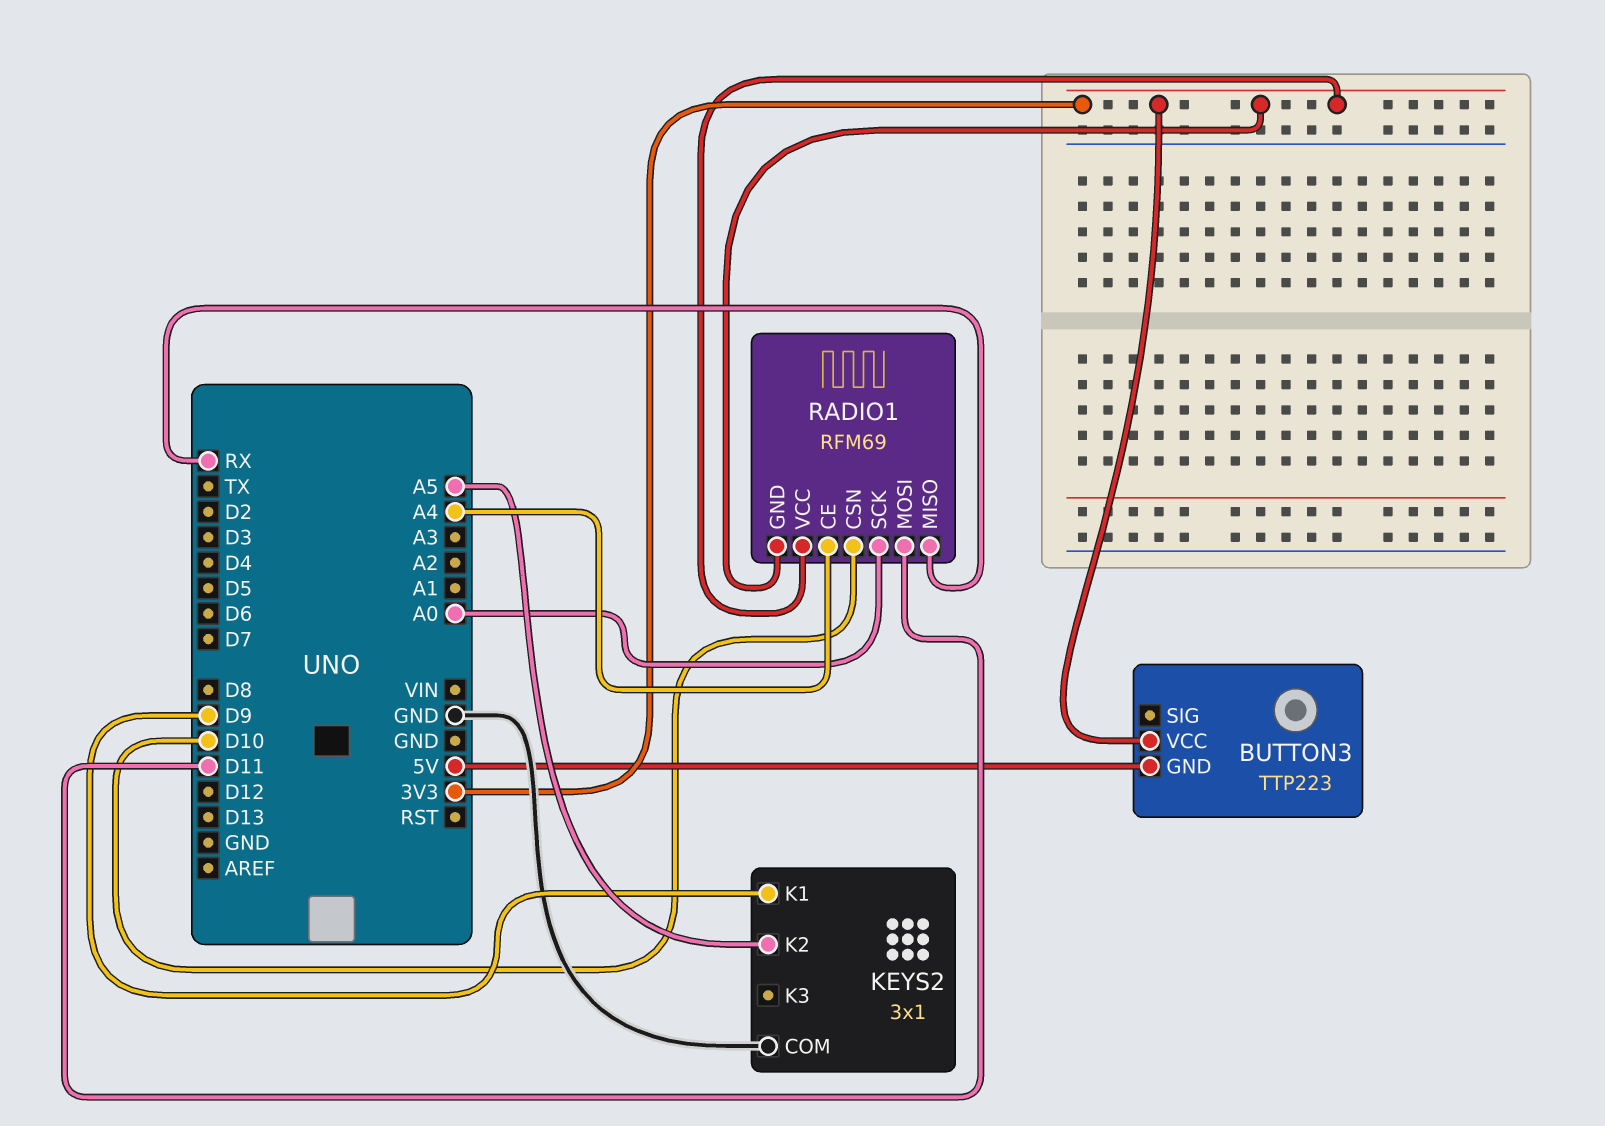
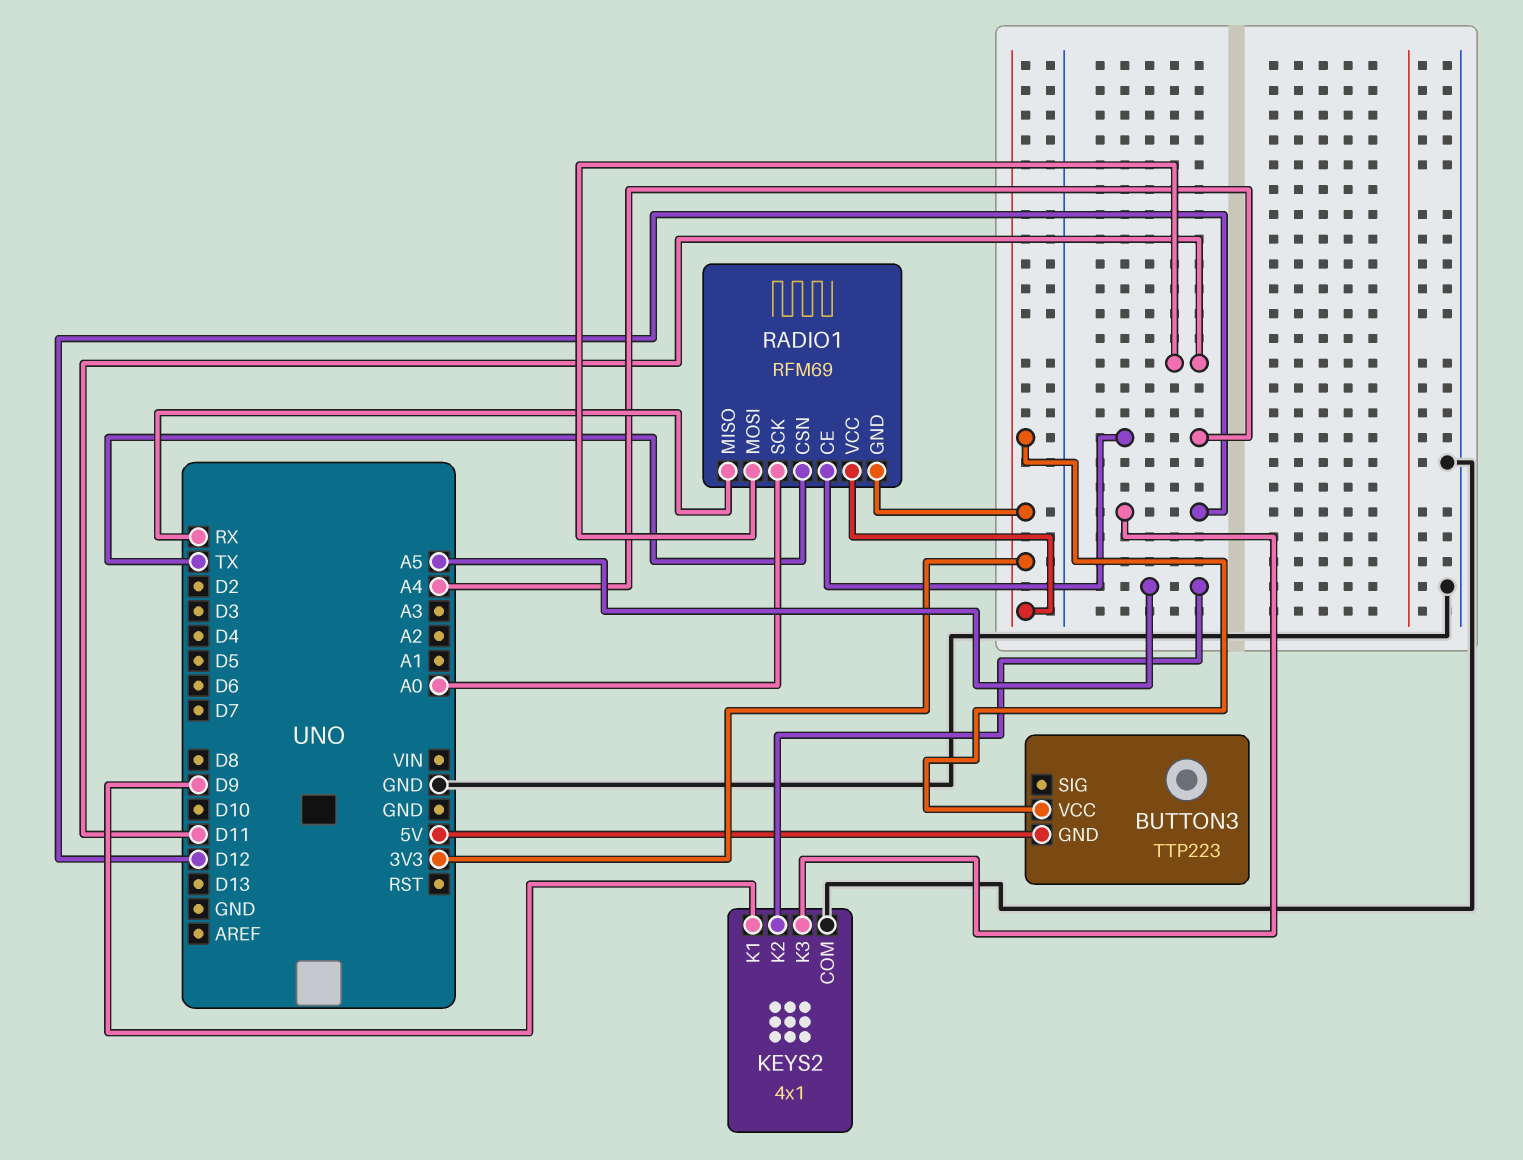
KEYS2: 3x1 -> 4x1
KEYS2 pin K3: none -> D12
RADIO1 pin CSN: D10 -> TX

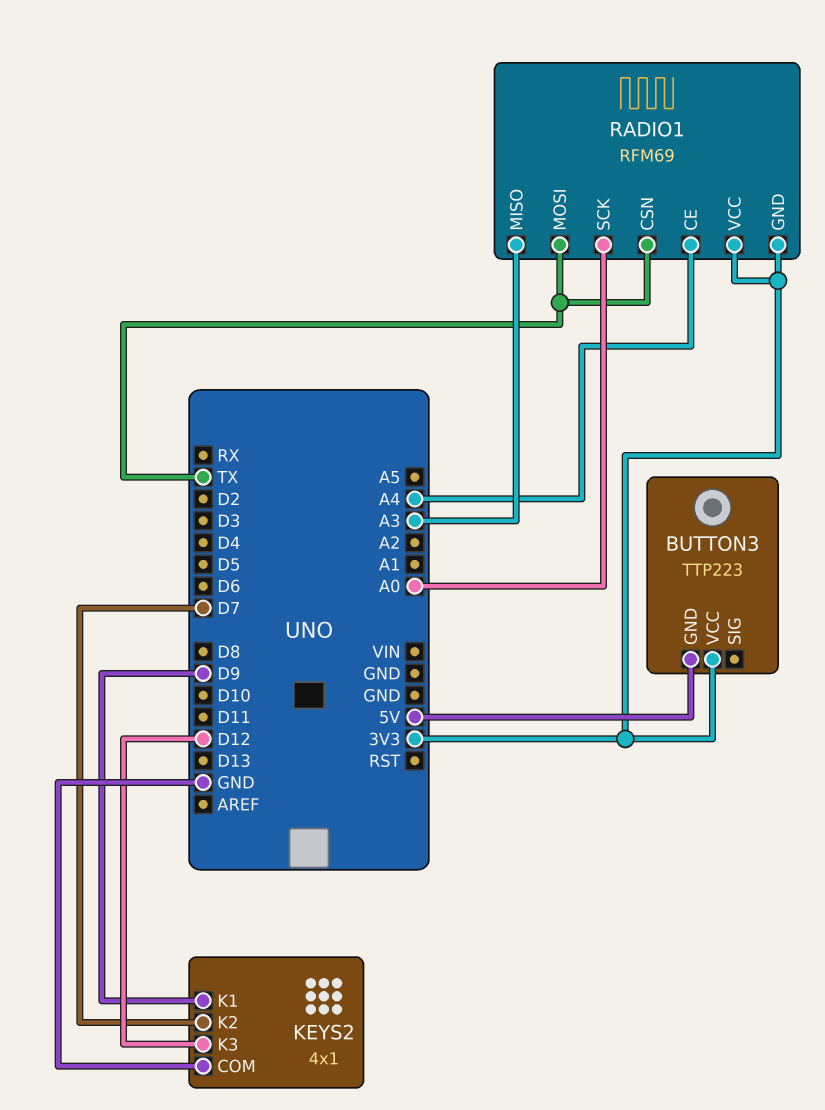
KEYS2 pin K2: A5 -> D7
RADIO1 pin MISO: RX -> A3
RADIO1 pin MOSI: D11 -> TX

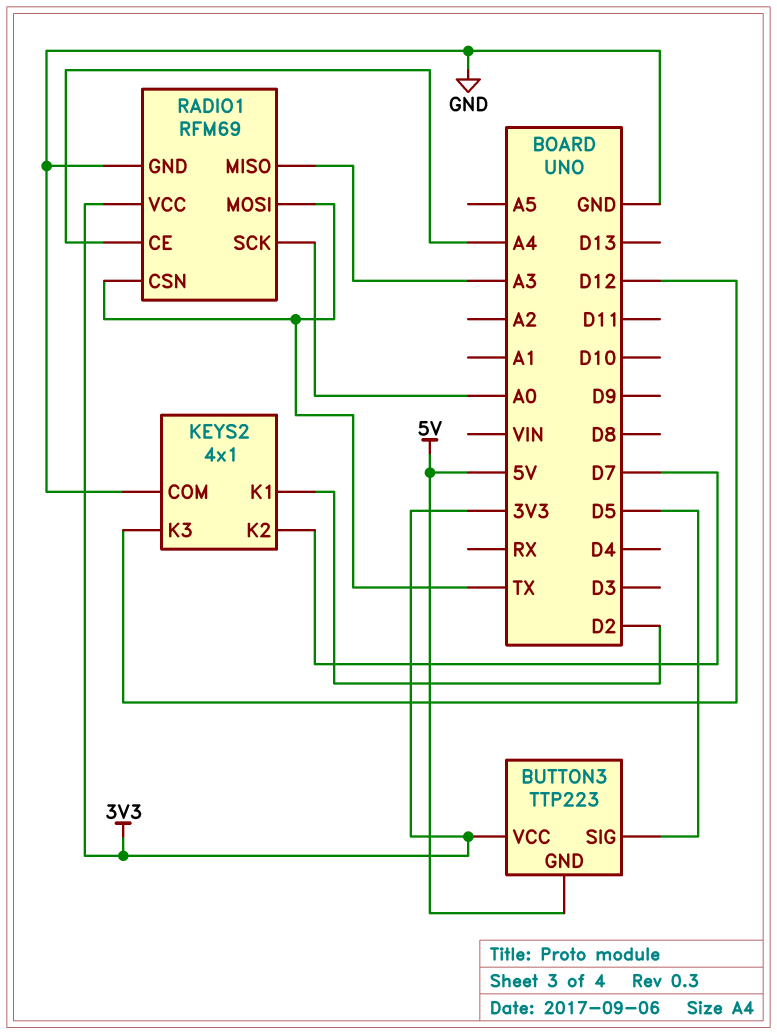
BUTTON3 pin SIG: none -> D5
KEYS2 pin K1: D9 -> D2
RADIO1 pin GND: 3V3 -> GND

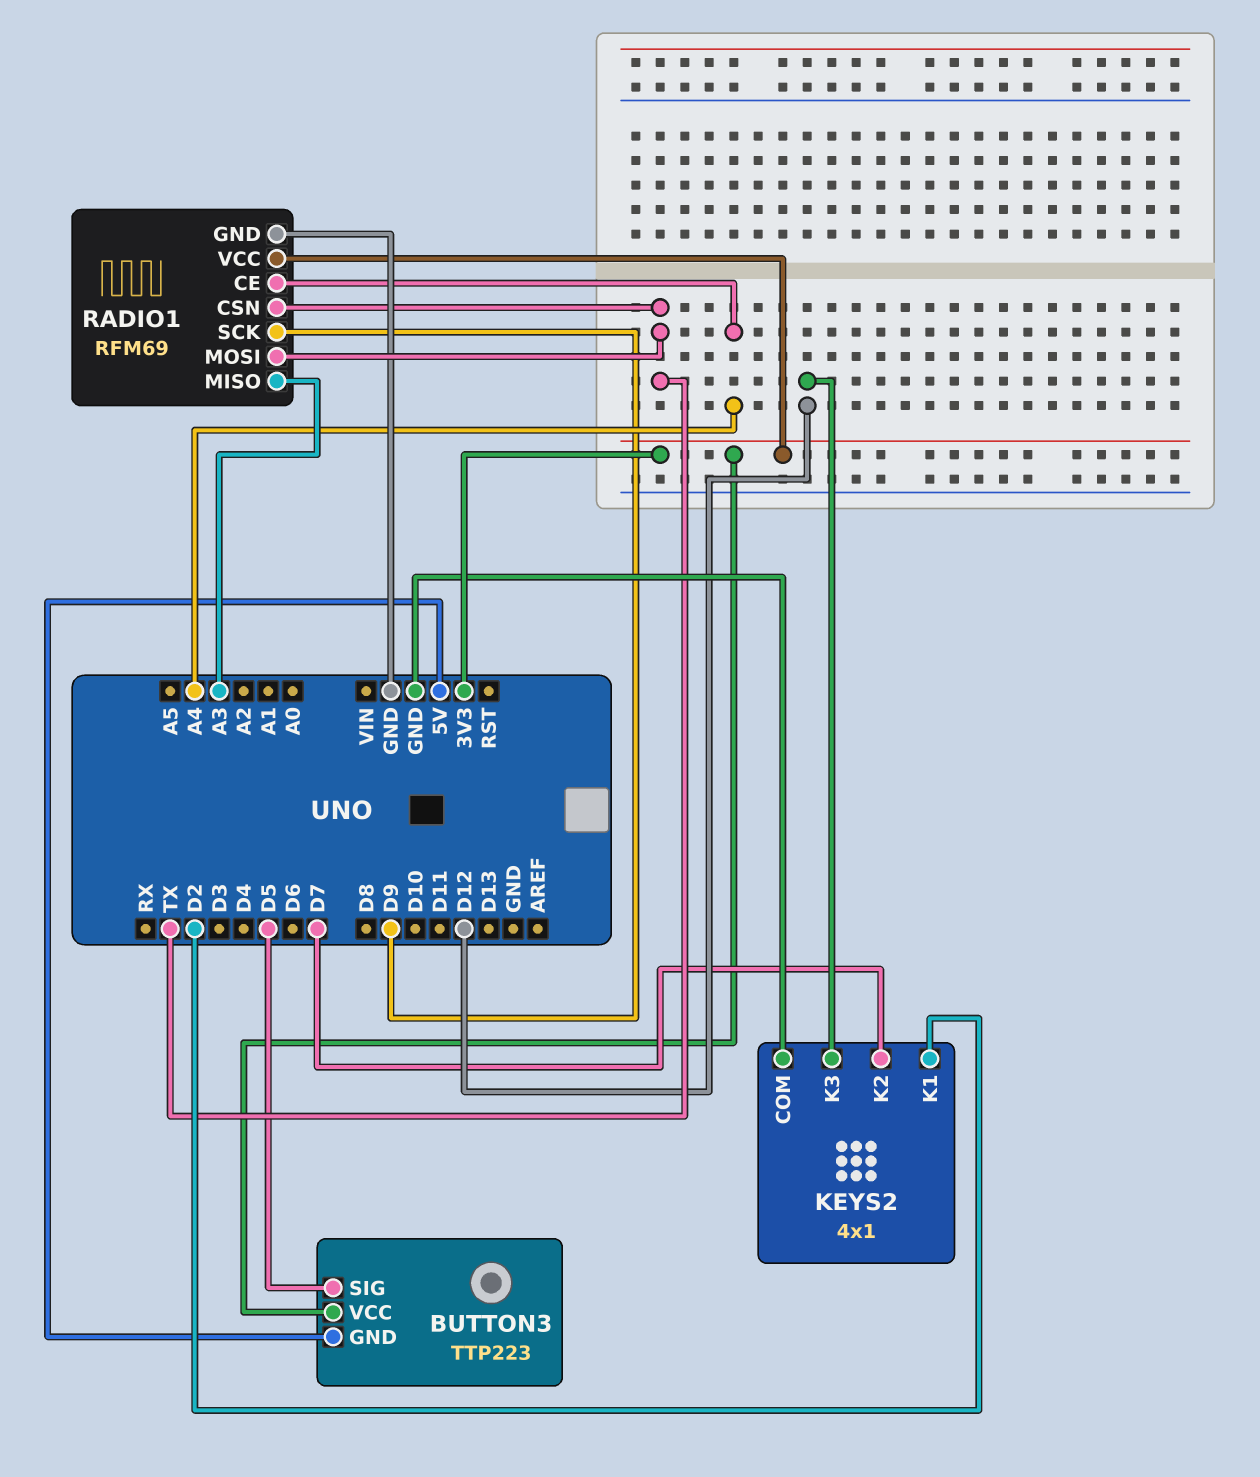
RADIO1 pin SCK: A0 -> D9

